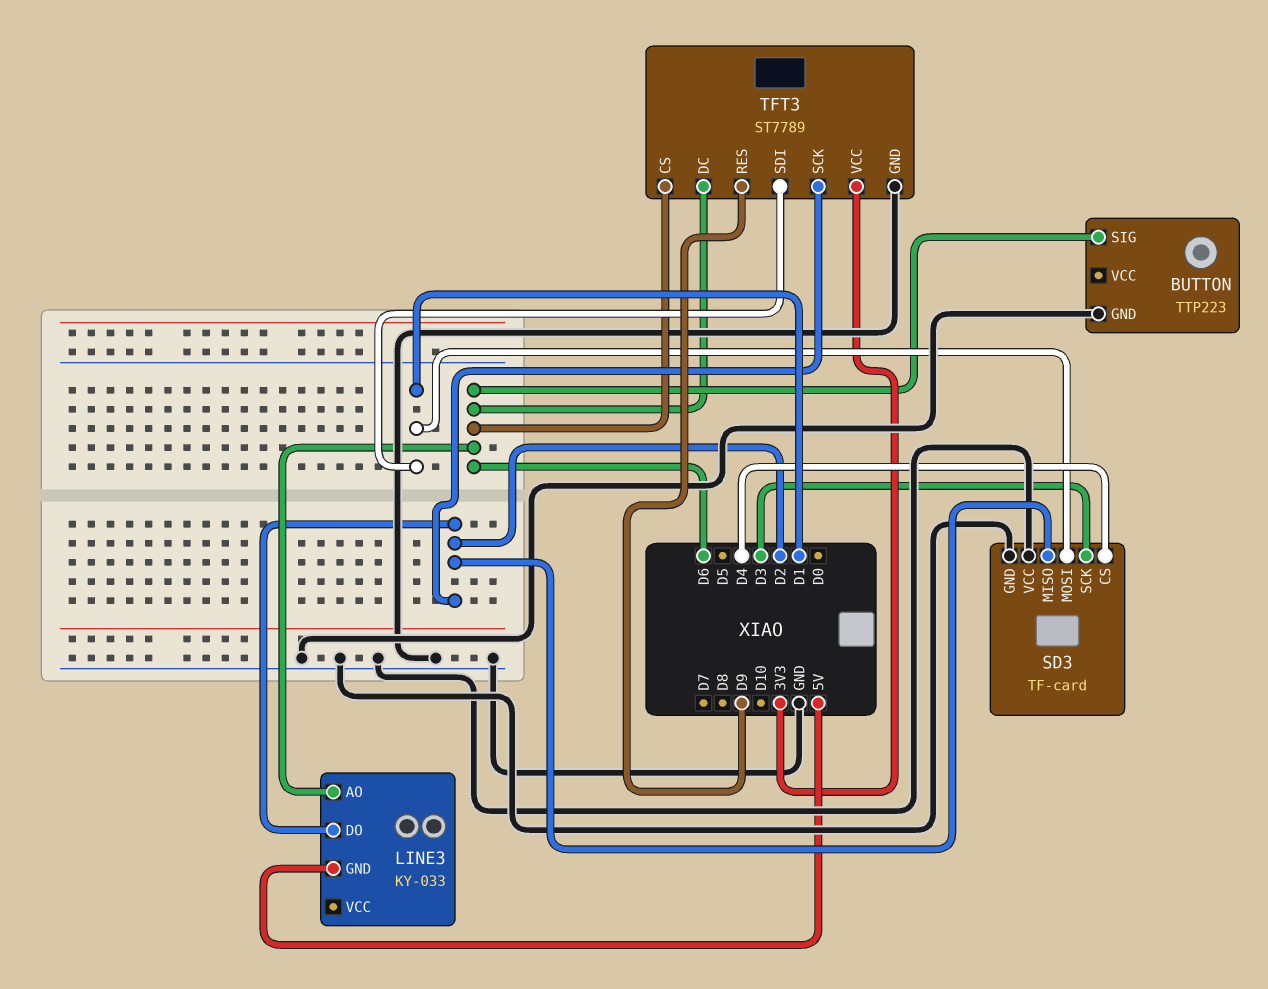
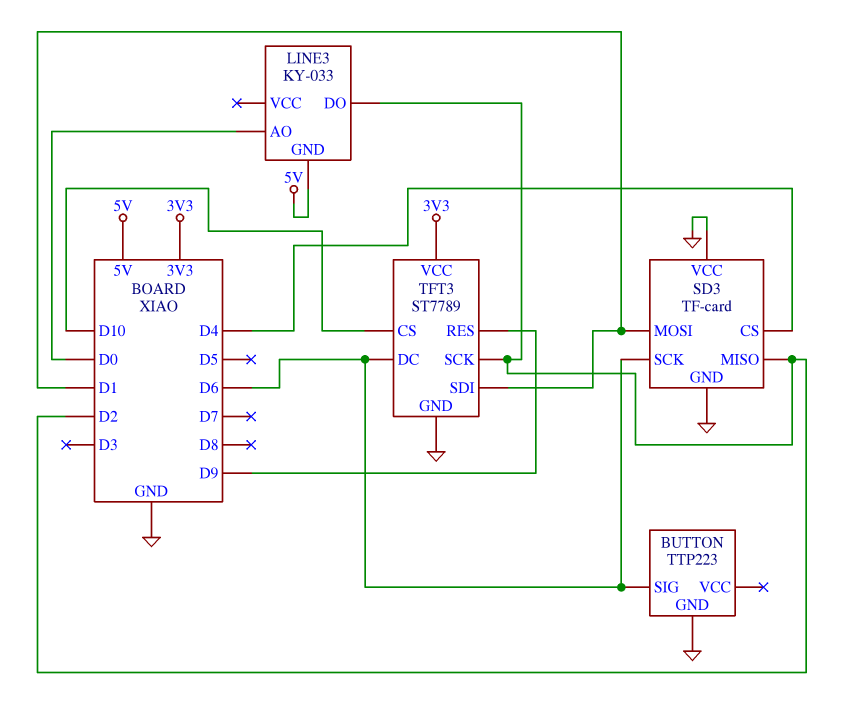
LINE3 pin AO: D6 -> D0
SD3 pin SCK: D3 -> D6
TFT3 pin CS: D6 -> D10

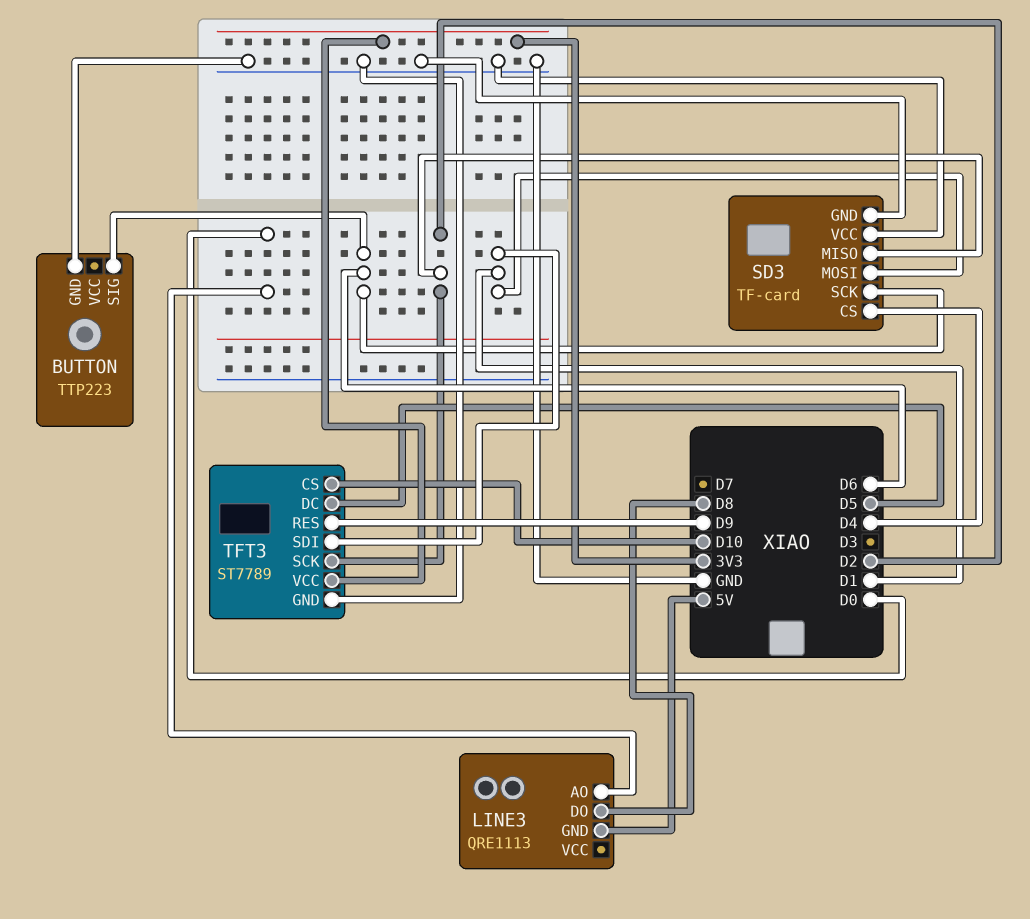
LINE3: KY-033 -> QRE1113
LINE3 pin DO: D2 -> D8
TFT3 pin DC: D6 -> D5

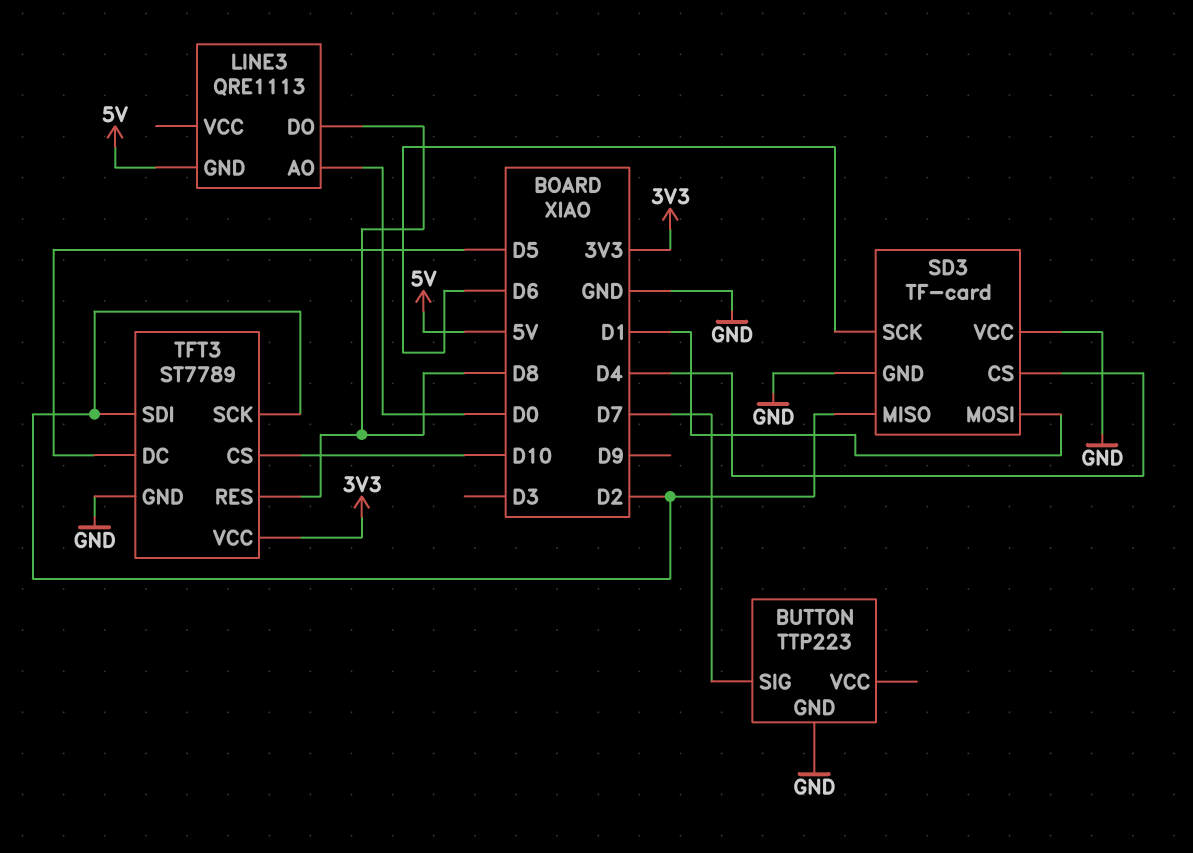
BUTTON pin SIG: D6 -> D7
TFT3 pin RES: D9 -> D8
TFT3 pin SDI: D1 -> D2

